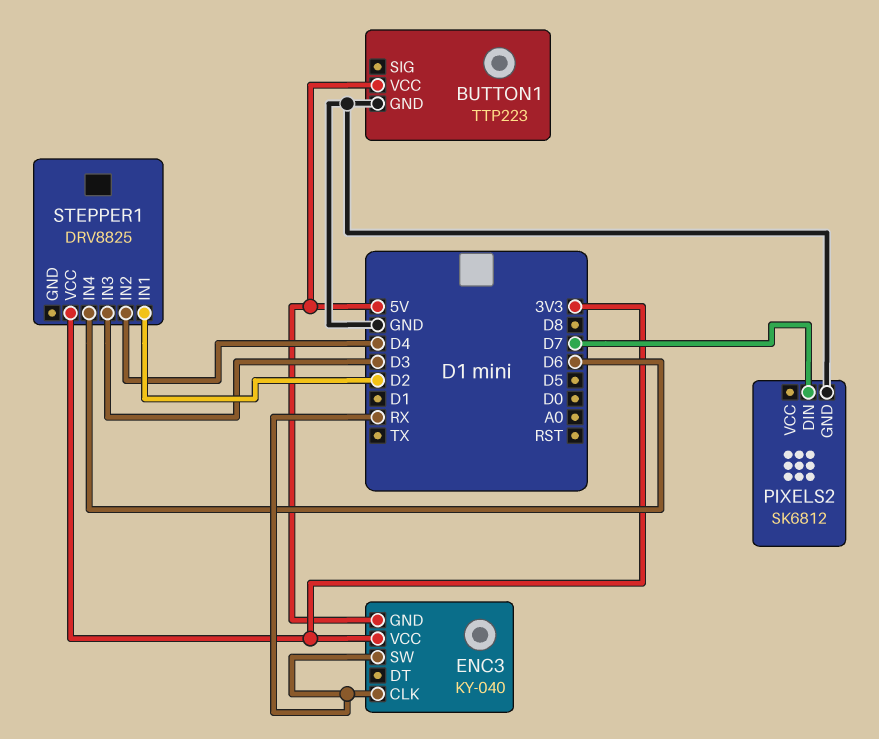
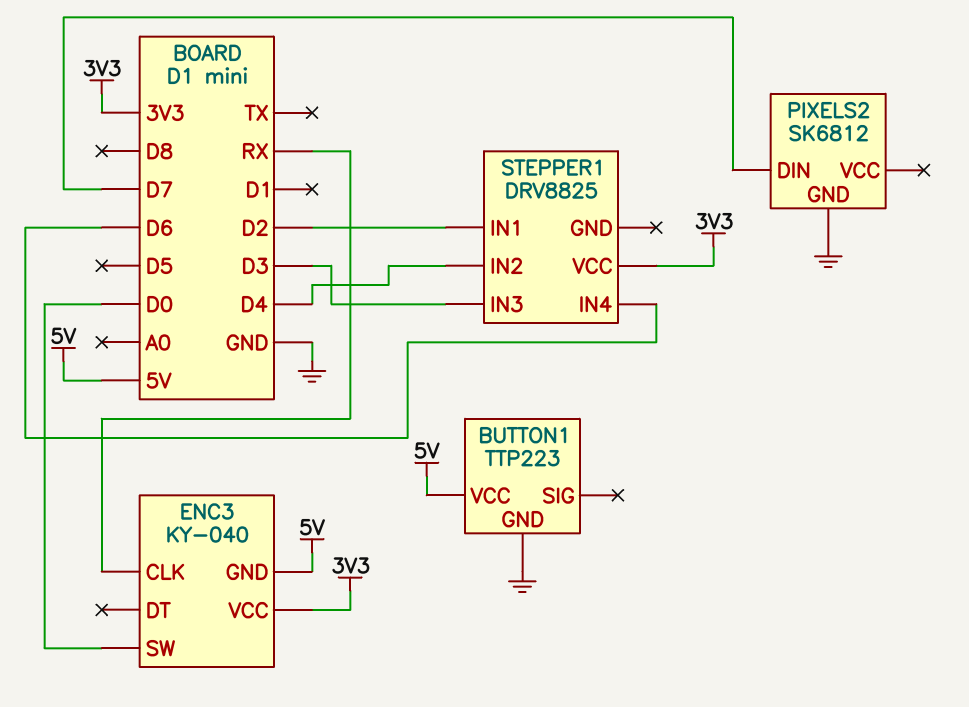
ENC3 pin SW: RX -> D0

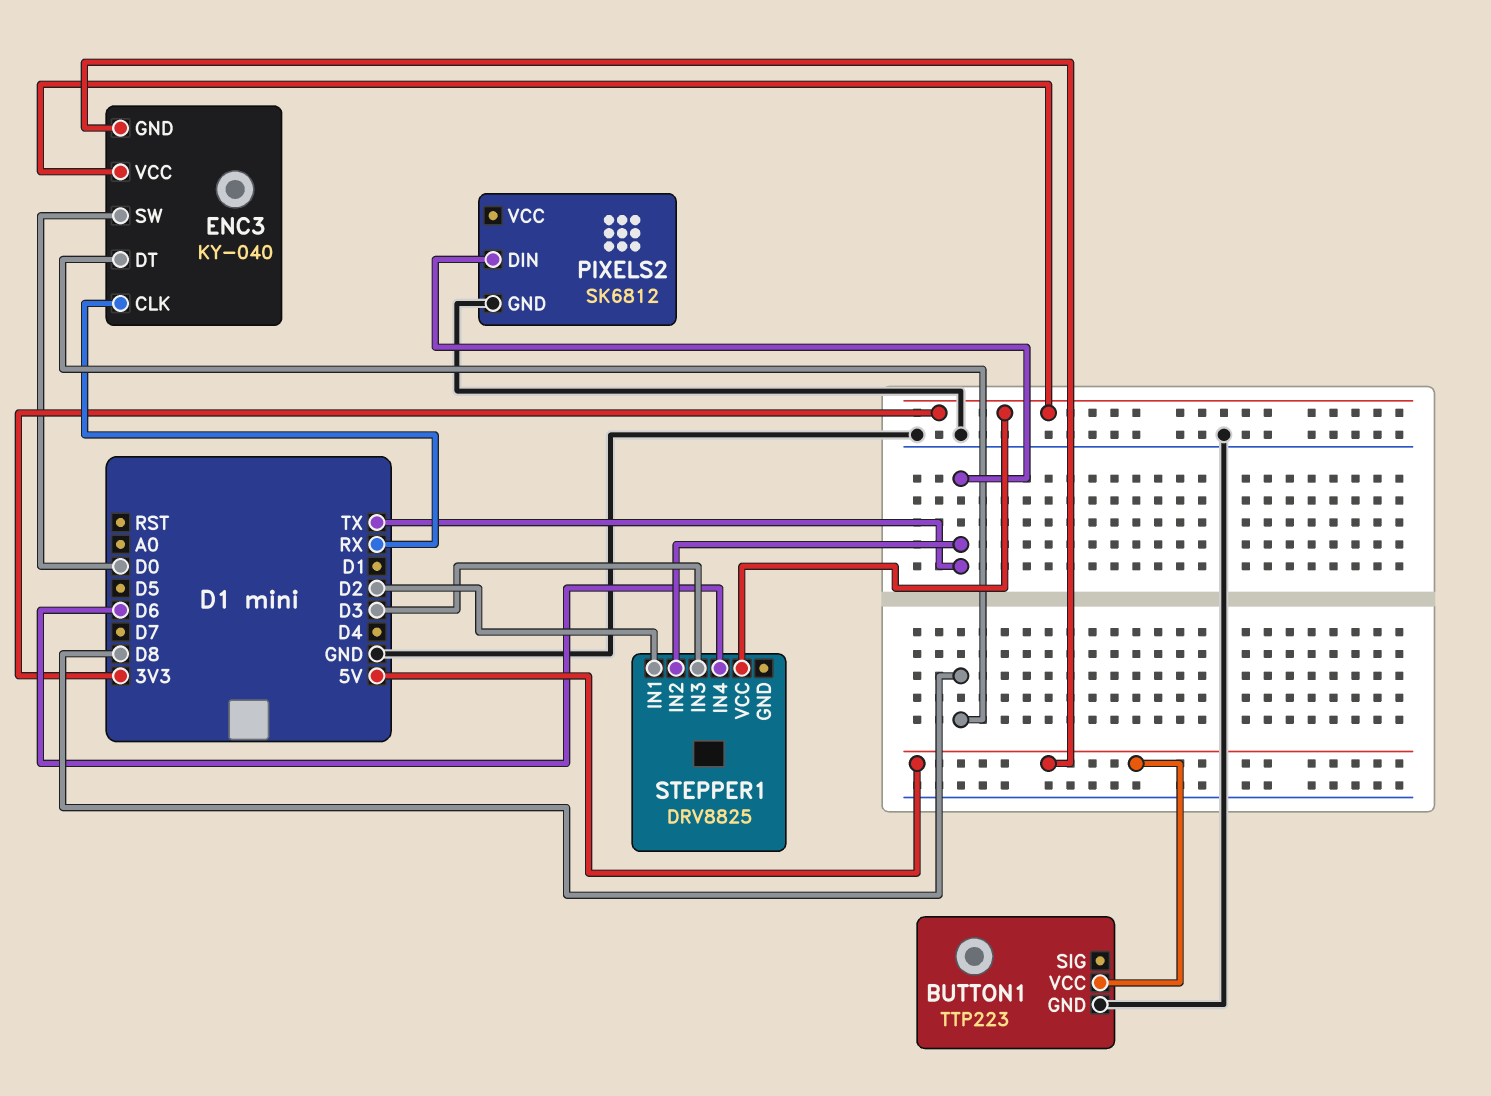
ENC3 pin DT: none -> D8
PIXELS2 pin DIN: D7 -> TX
STEPPER1 pin IN2: D4 -> TX

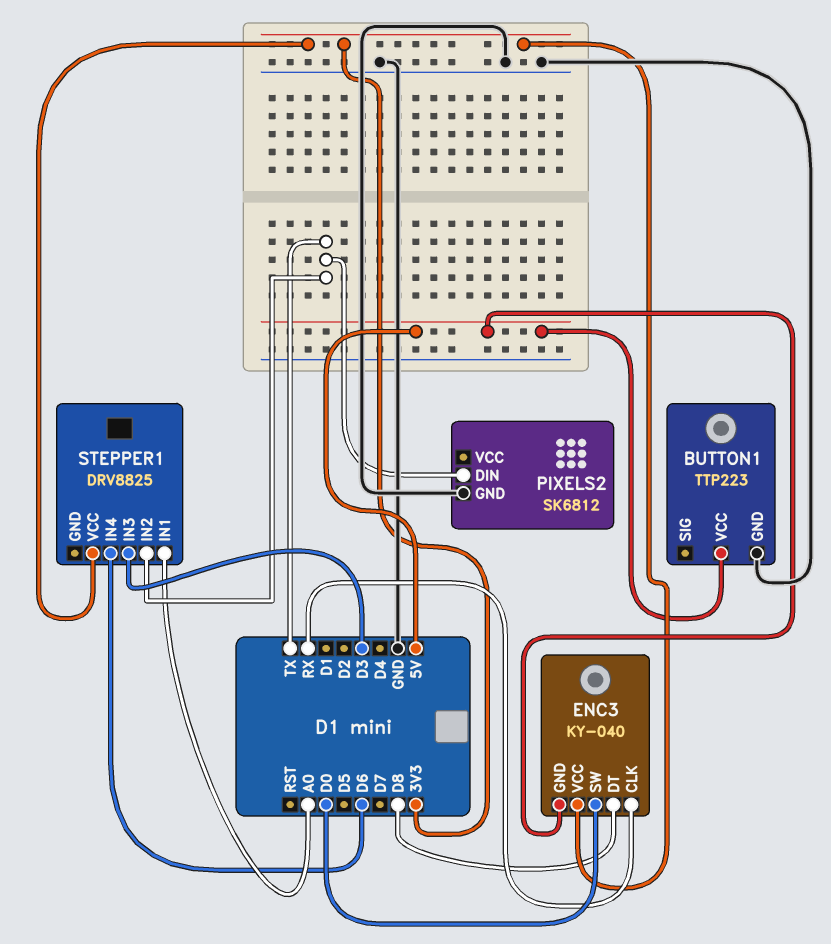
STEPPER1 pin IN1: D2 -> A0

